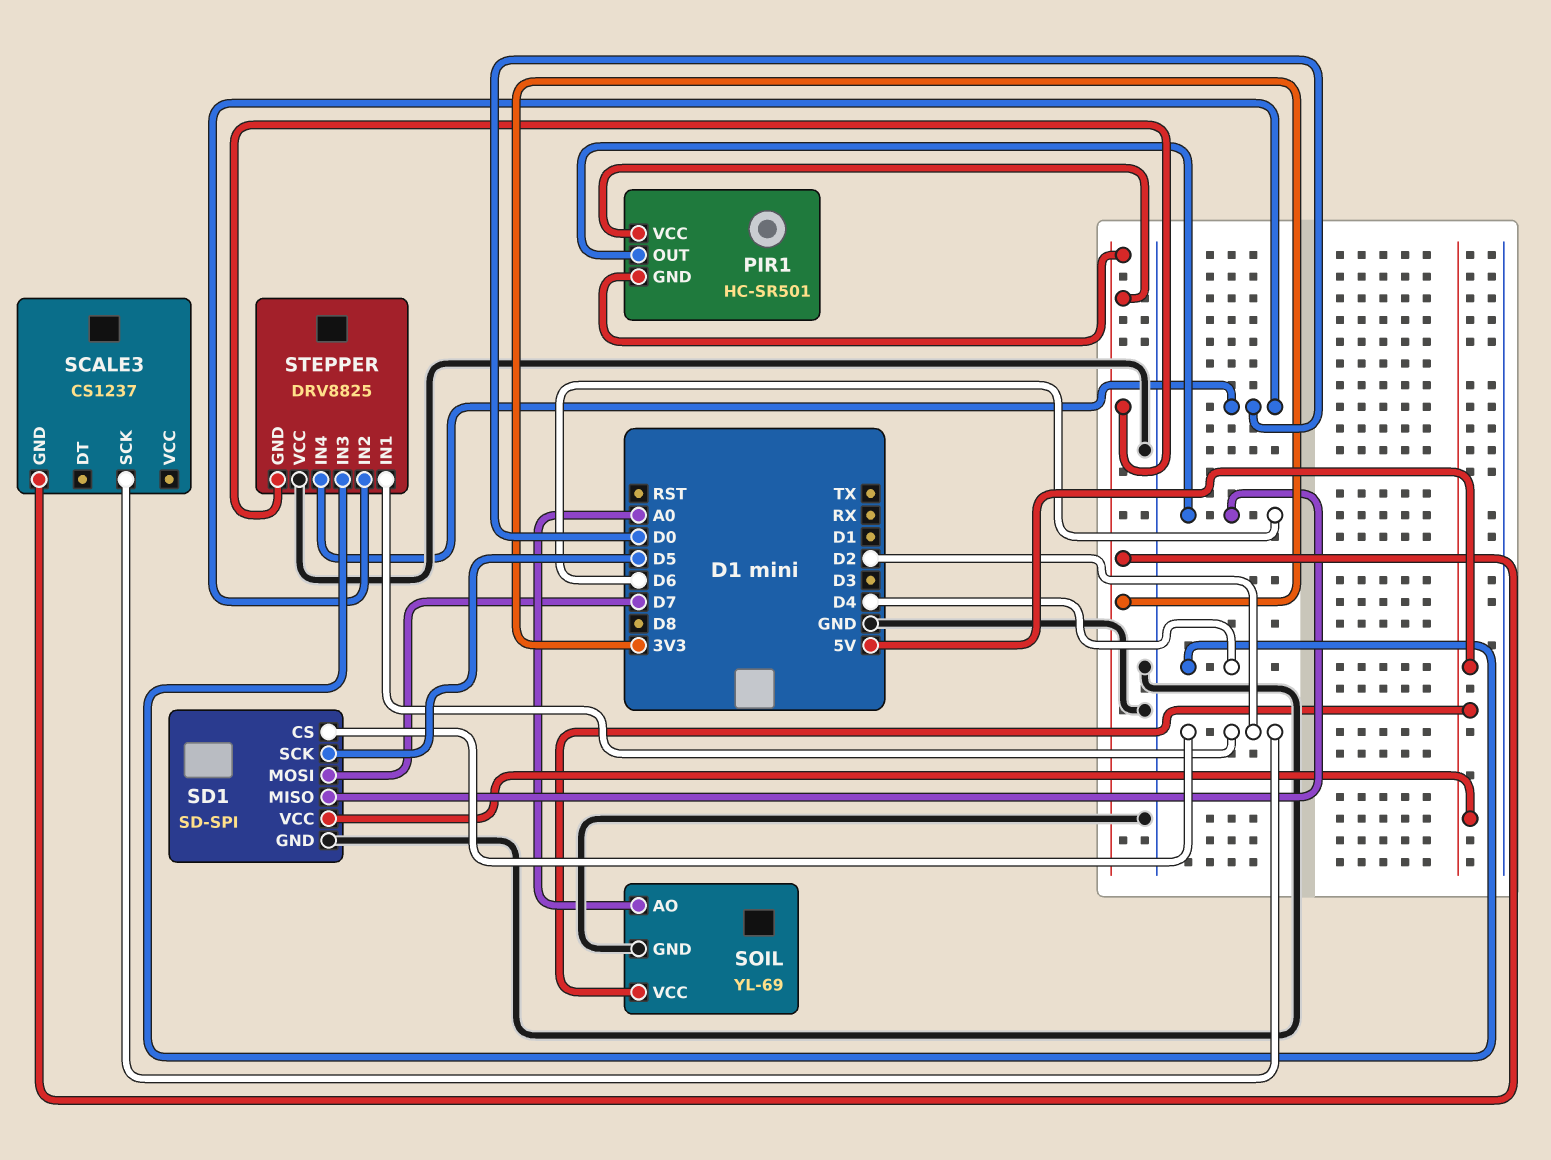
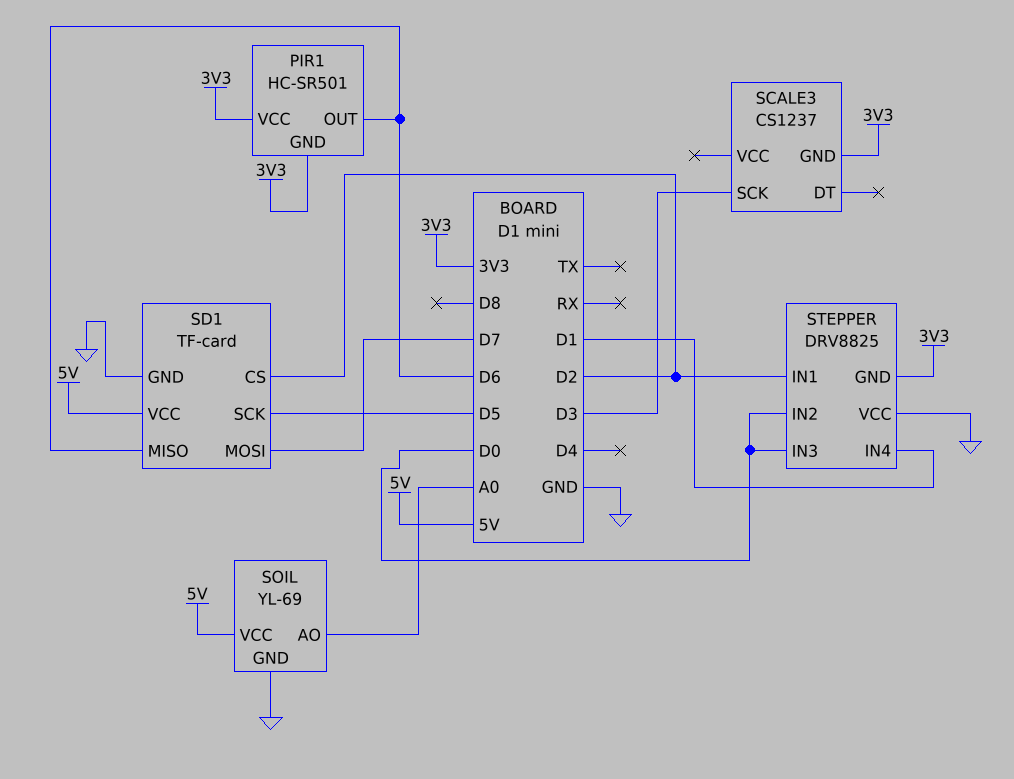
SCALE3 pin SCK: D2 -> D3
SD1: SD-SPI -> TF-card
STEPPER pin IN3: D4 -> D0
STEPPER pin IN4: D0 -> D1

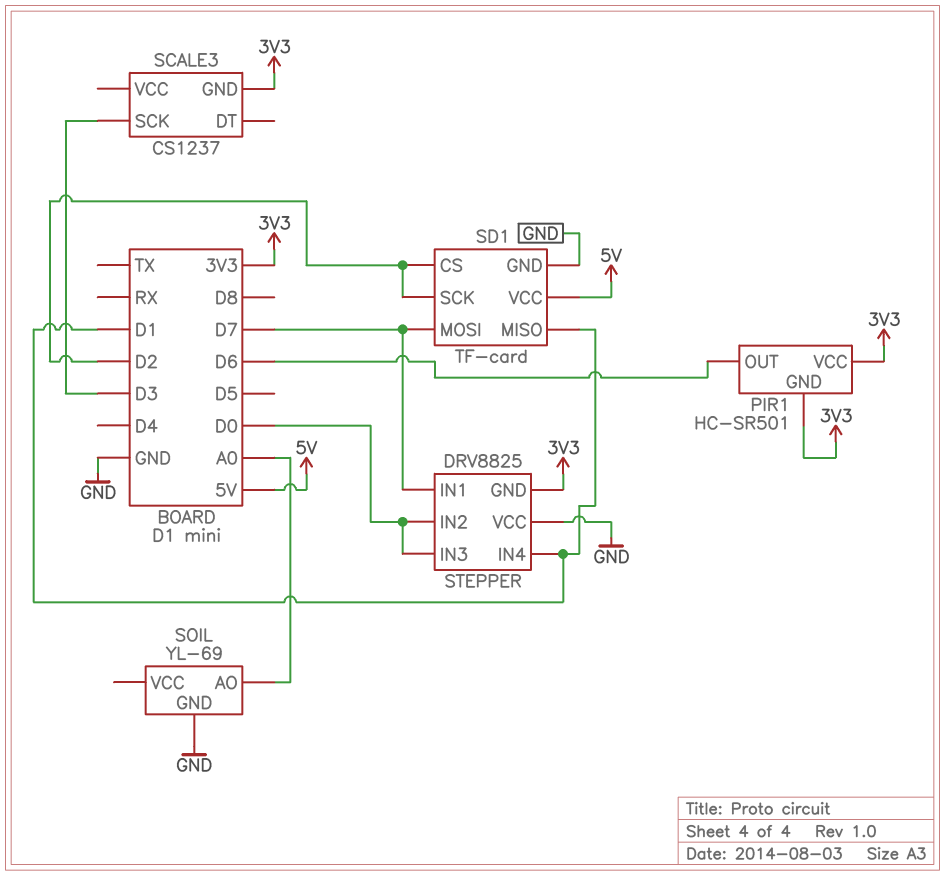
SD1 pin MISO: D6 -> D1
SD1 pin SCK: D5 -> D2
SOIL pin VCC: 5V -> none
STEPPER pin IN1: D2 -> D7

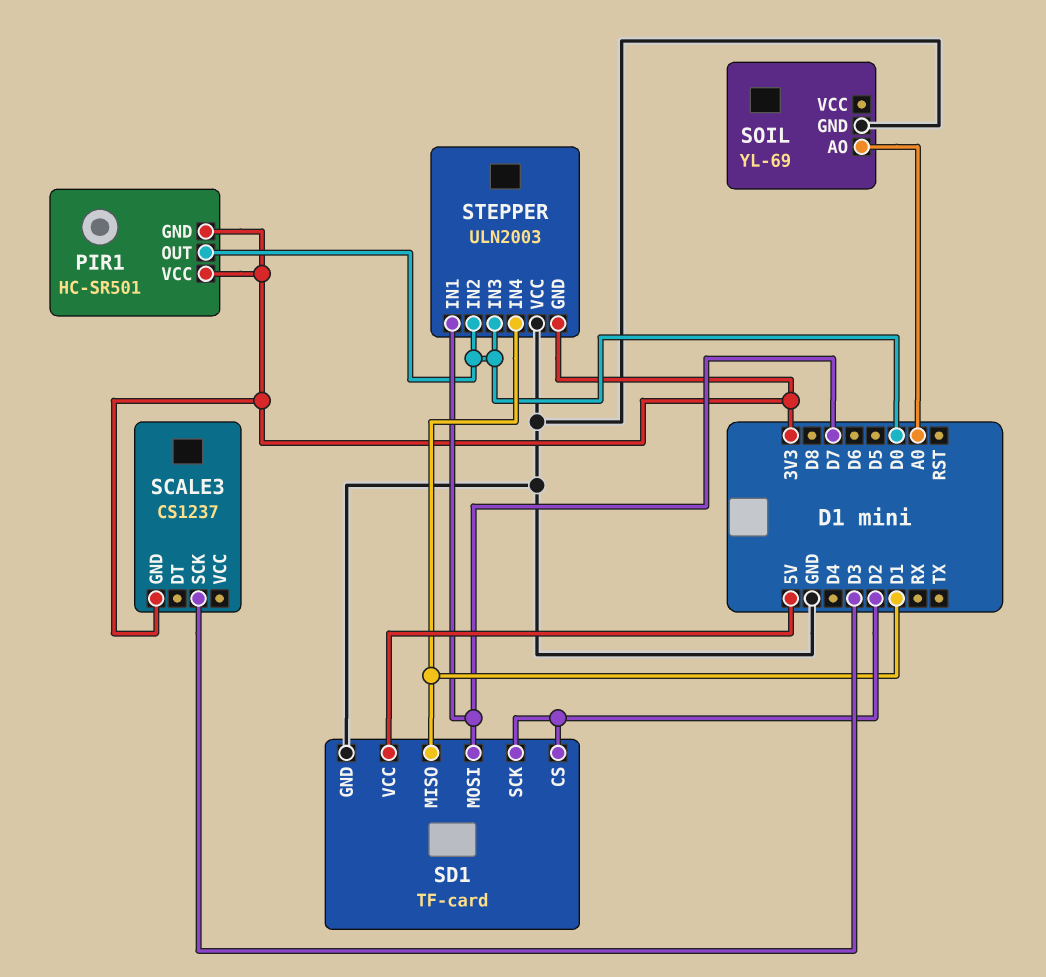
PIR1 pin OUT: D6 -> D0
STEPPER: DRV8825 -> ULN2003

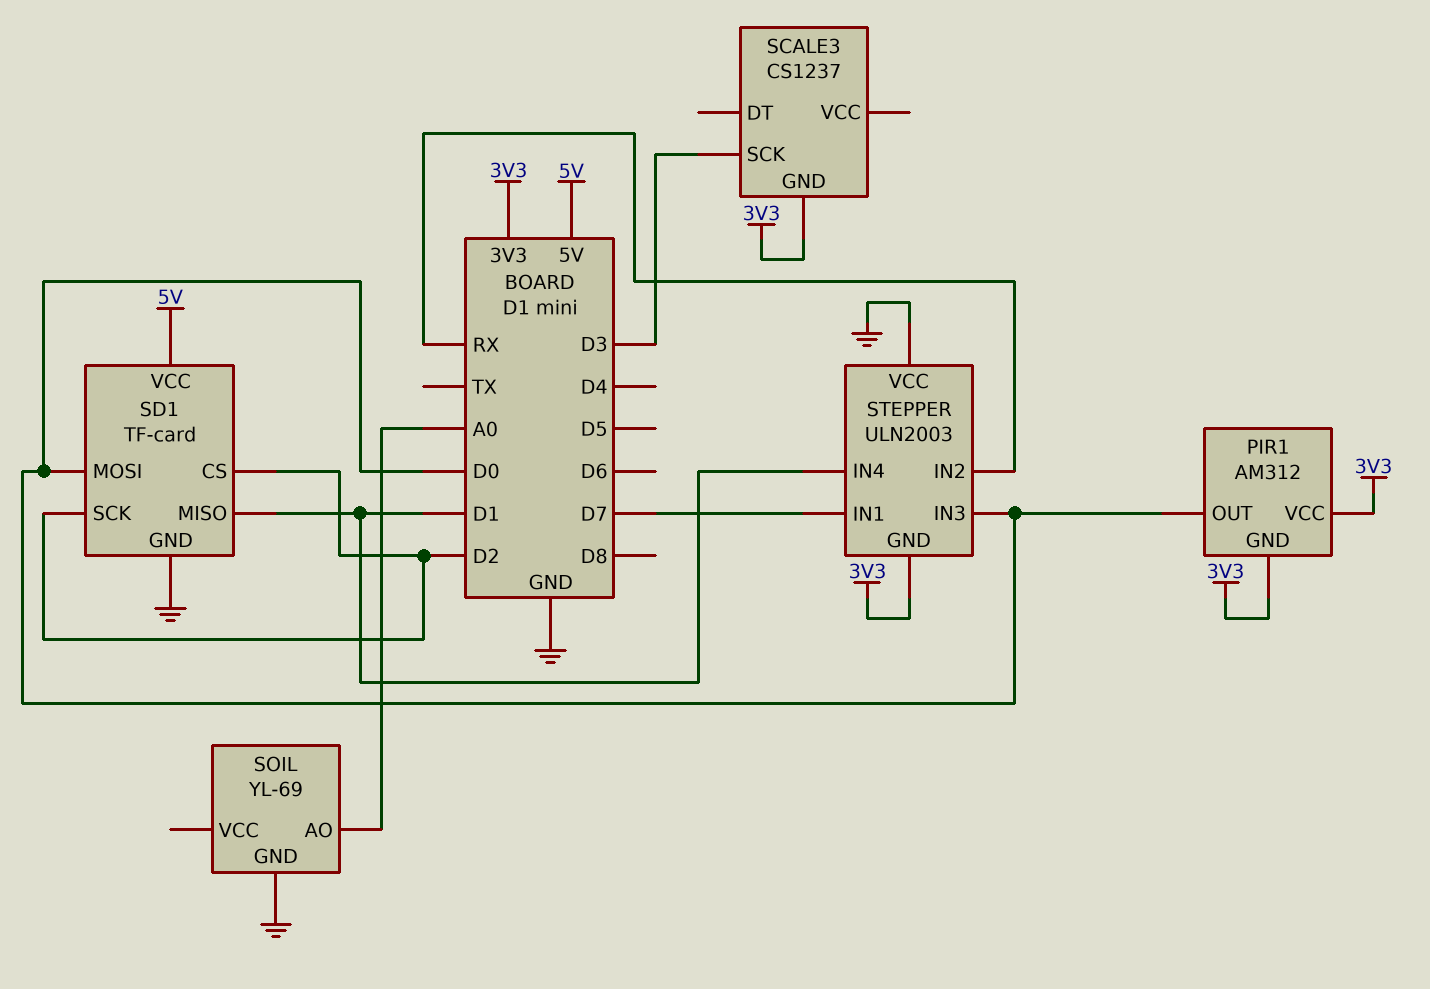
PIR1: HC-SR501 -> AM312
SD1 pin MOSI: D7 -> D0
STEPPER pin IN2: D0 -> RX

